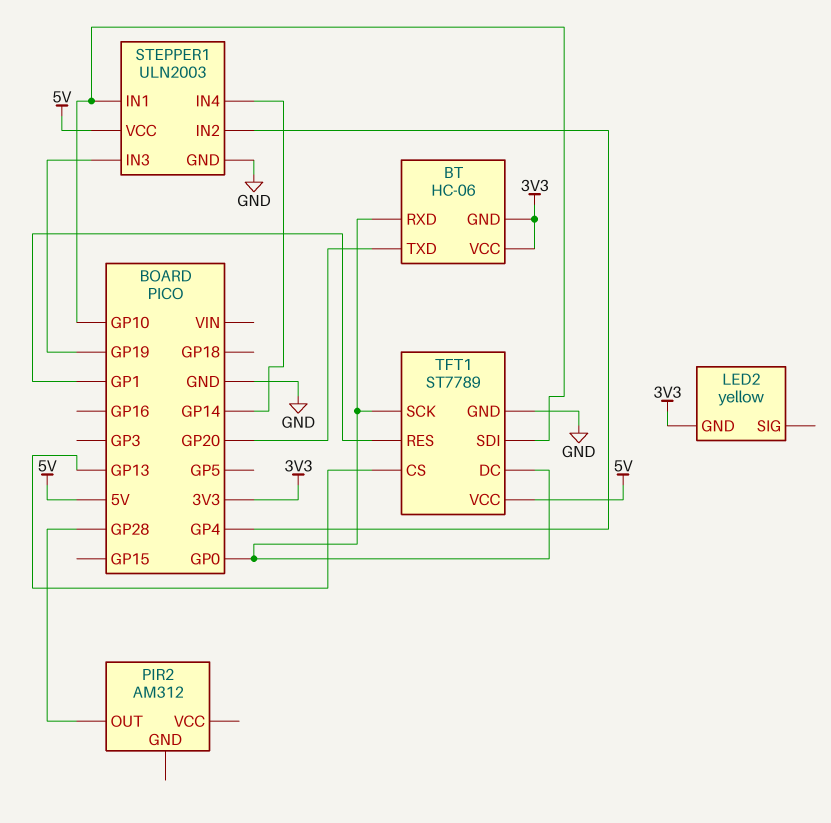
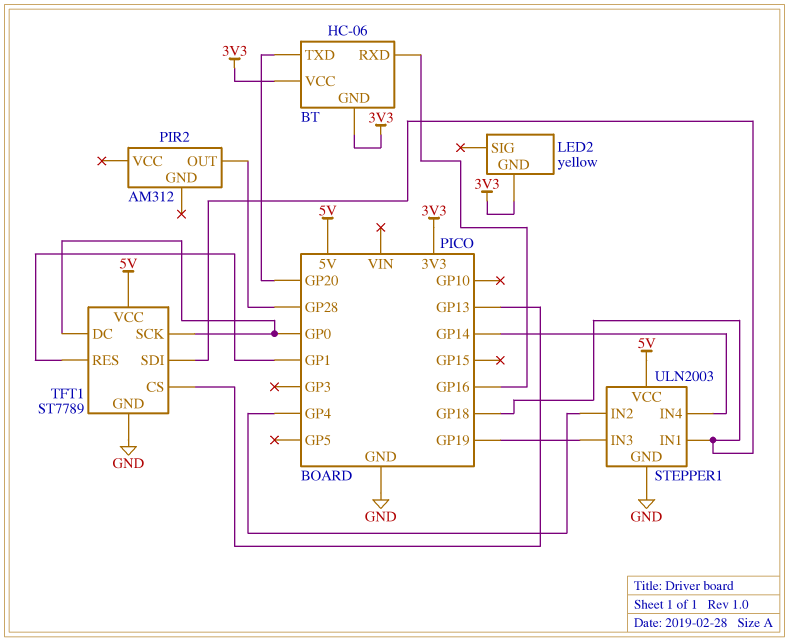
BT pin RXD: GP0 -> GP16
STEPPER1 pin IN1: GP10 -> GP18
TFT1 pin SDI: GP10 -> GP18

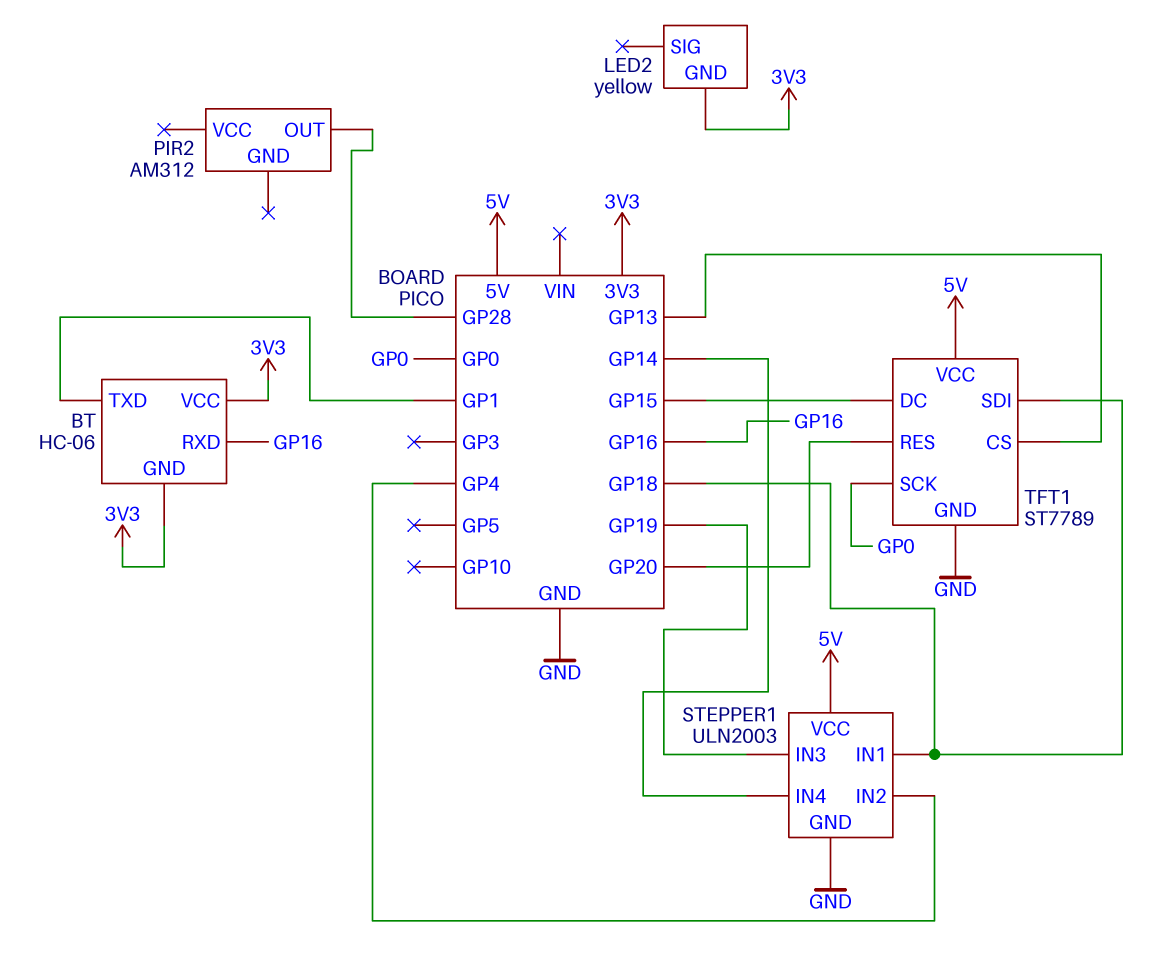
BT pin TXD: GP20 -> GP1
TFT1 pin DC: GP0 -> GP15
TFT1 pin RES: GP1 -> GP20

